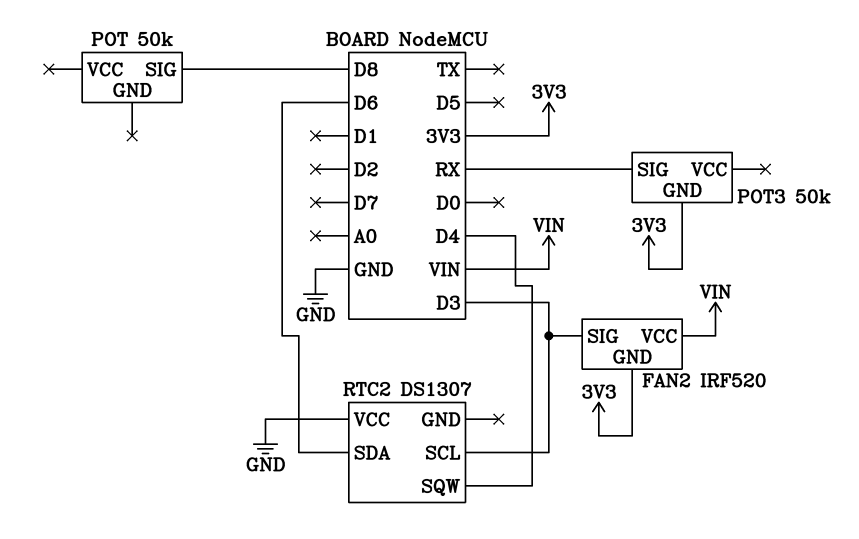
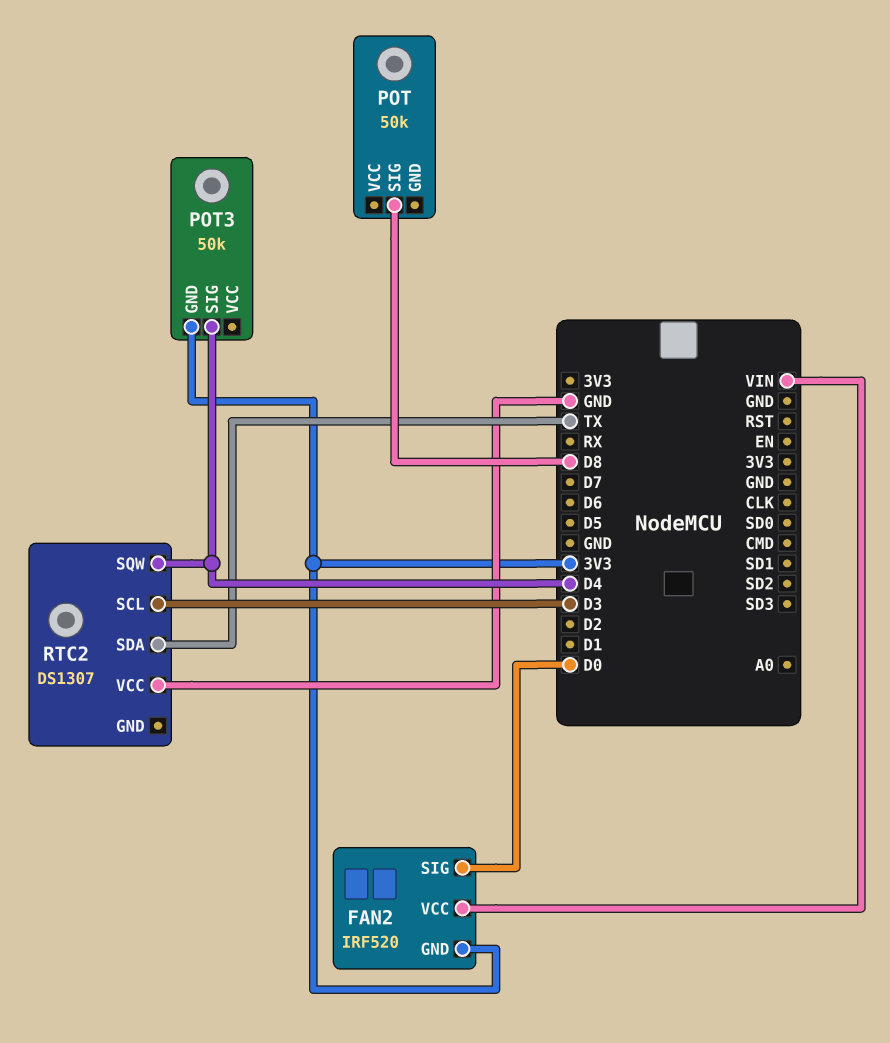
FAN2 pin SIG: D3 -> D0
POT3 pin SIG: RX -> D4
RTC2 pin SDA: D6 -> TX

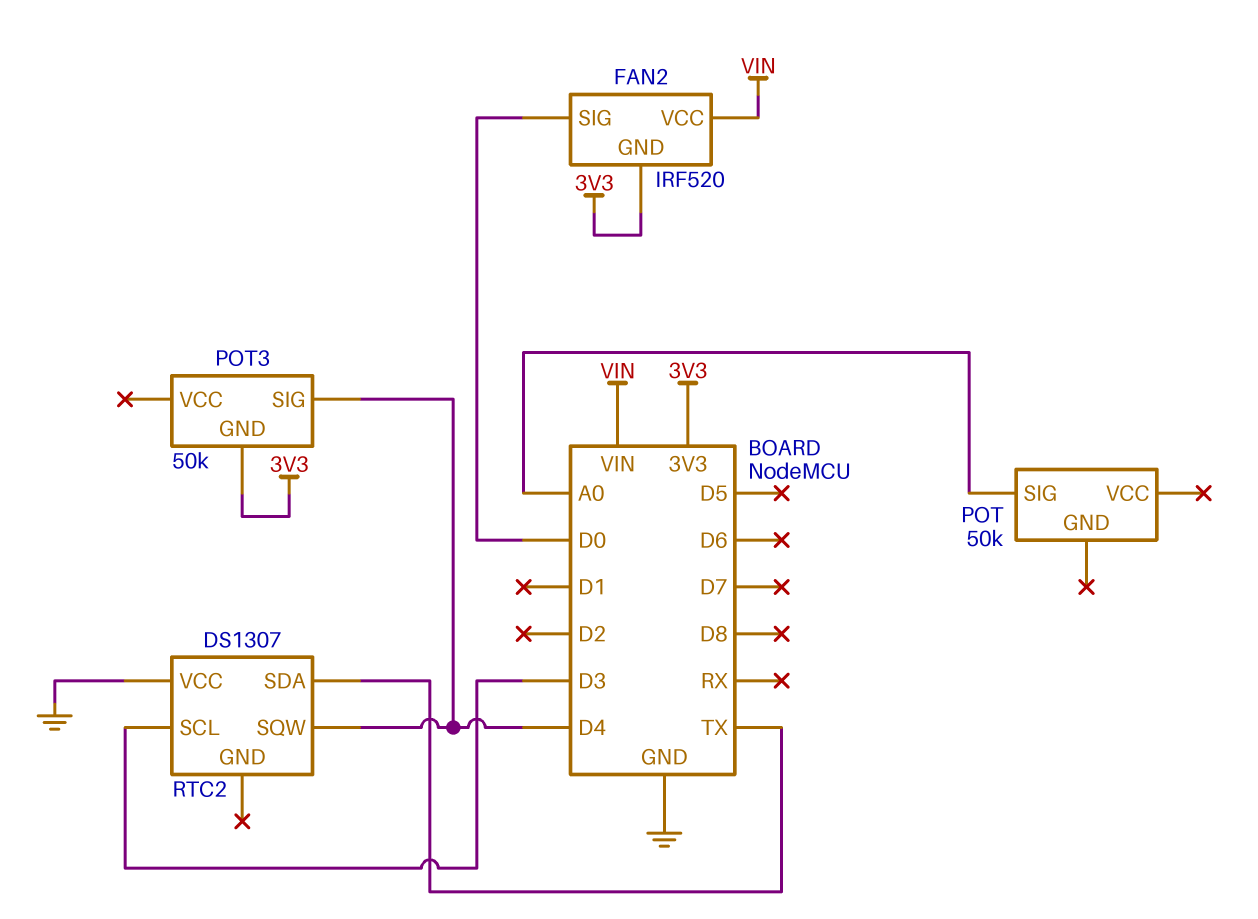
POT pin SIG: D8 -> A0

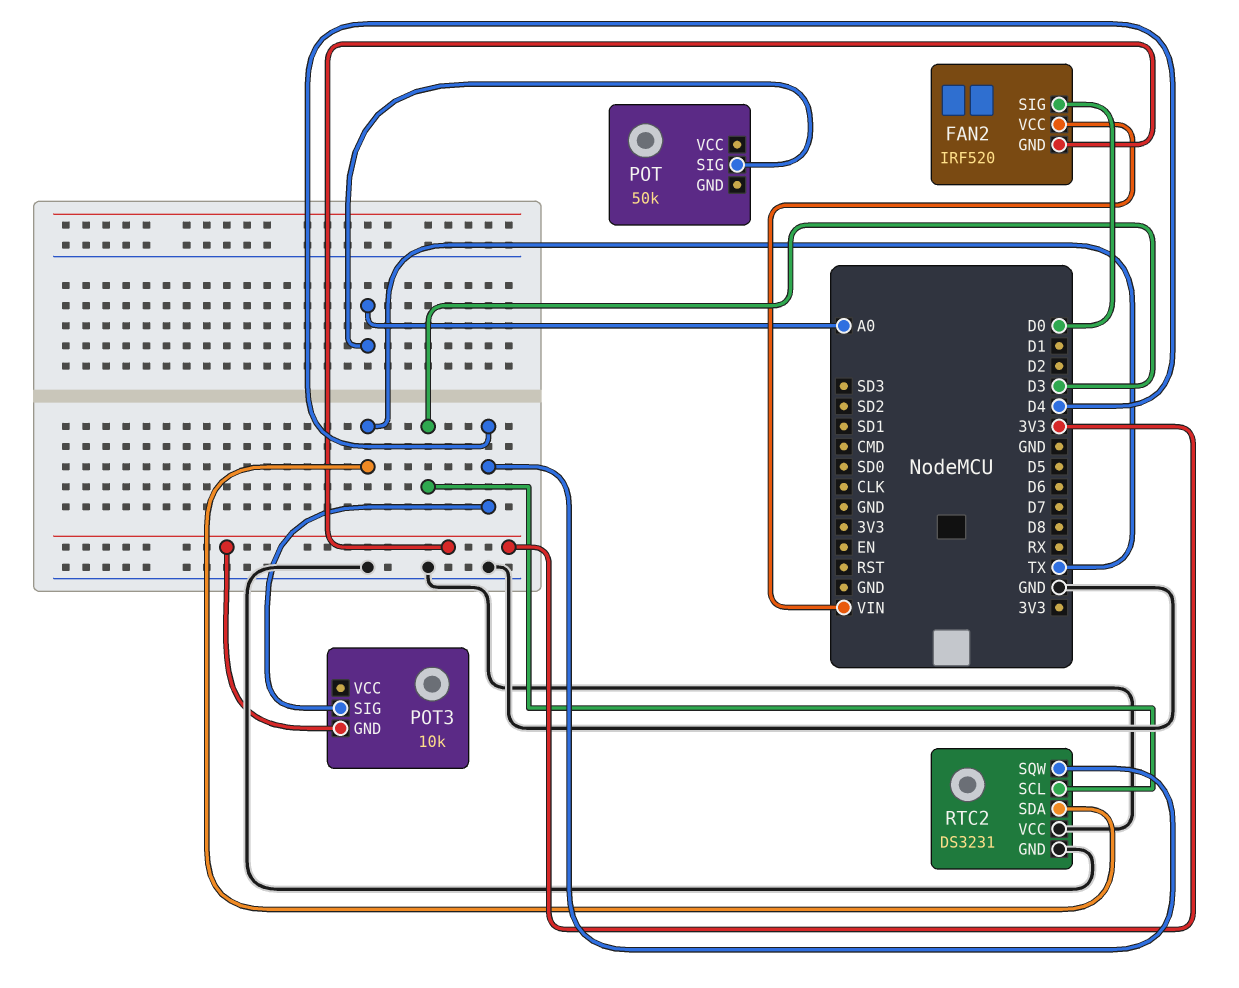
POT3: 50k -> 10k
RTC2: DS1307 -> DS3231
RTC2 pin GND: none -> GND

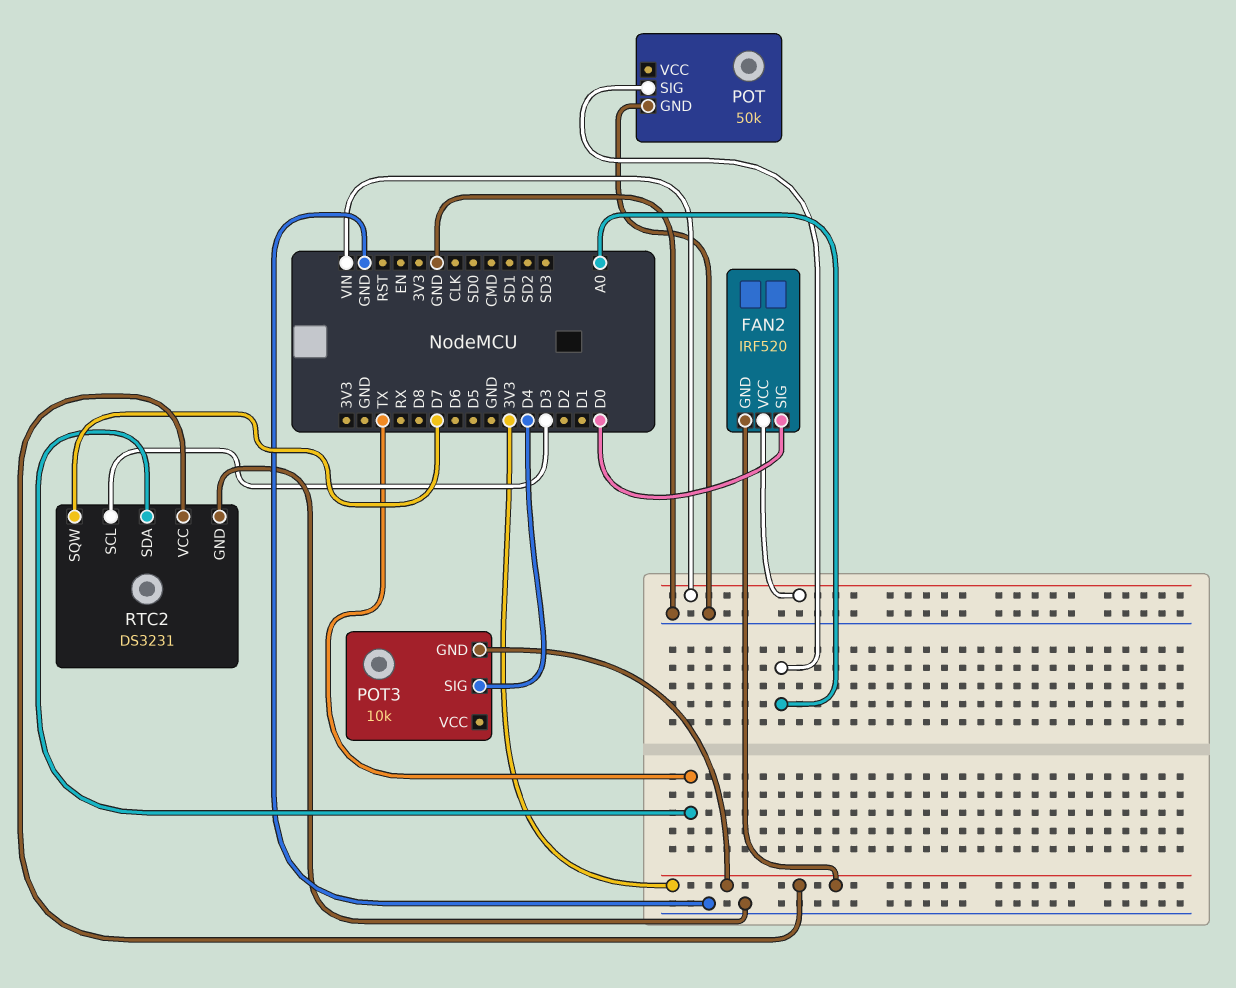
POT pin GND: none -> GND
RTC2 pin SQW: D4 -> D7
RTC2 pin VCC: GND -> 3V3

